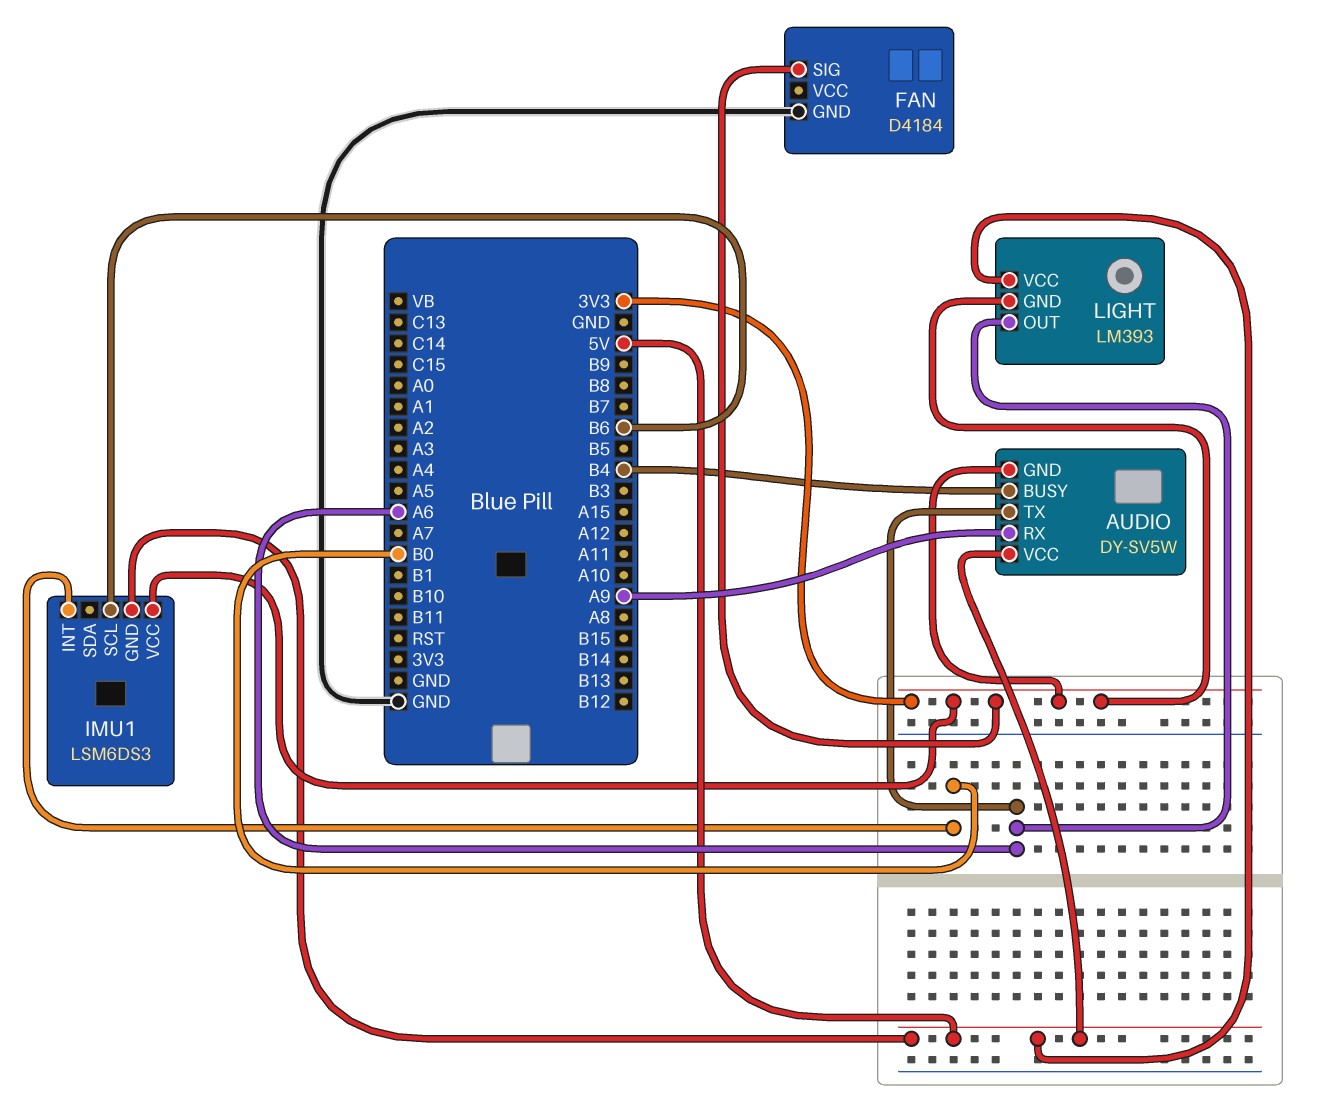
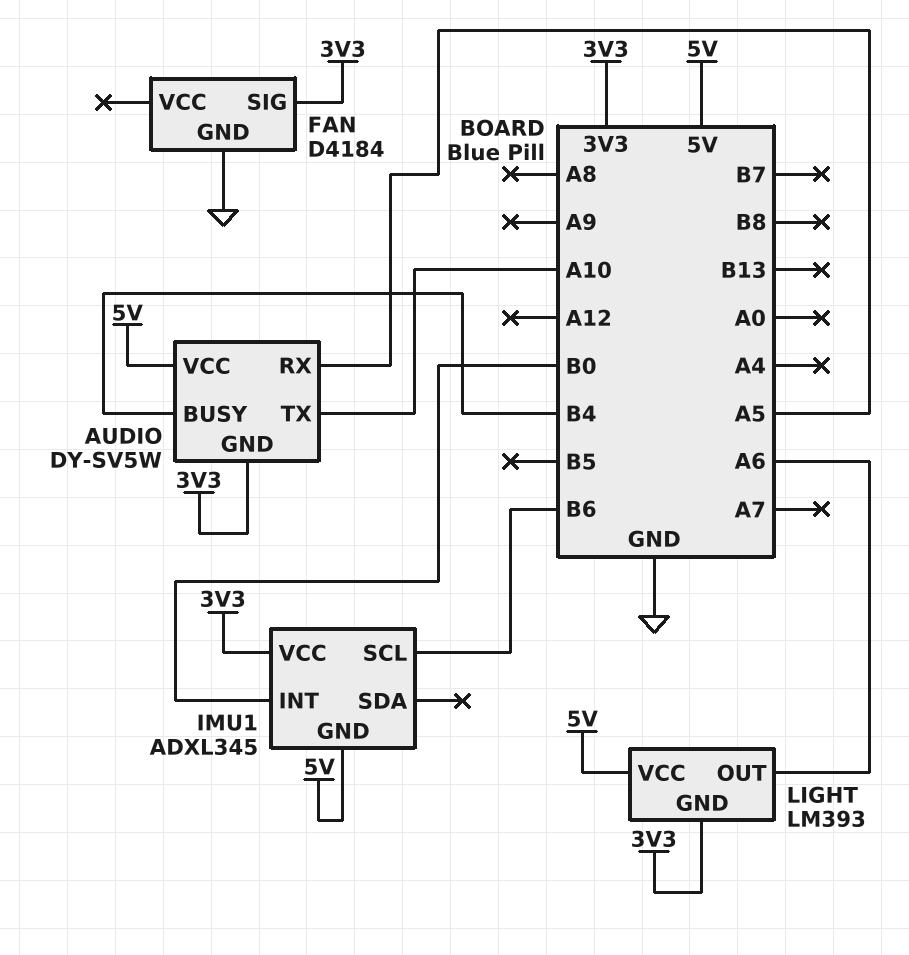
AUDIO pin RX: A9 -> A5
AUDIO pin TX: A6 -> A10
IMU1: LSM6DS3 -> ADXL345

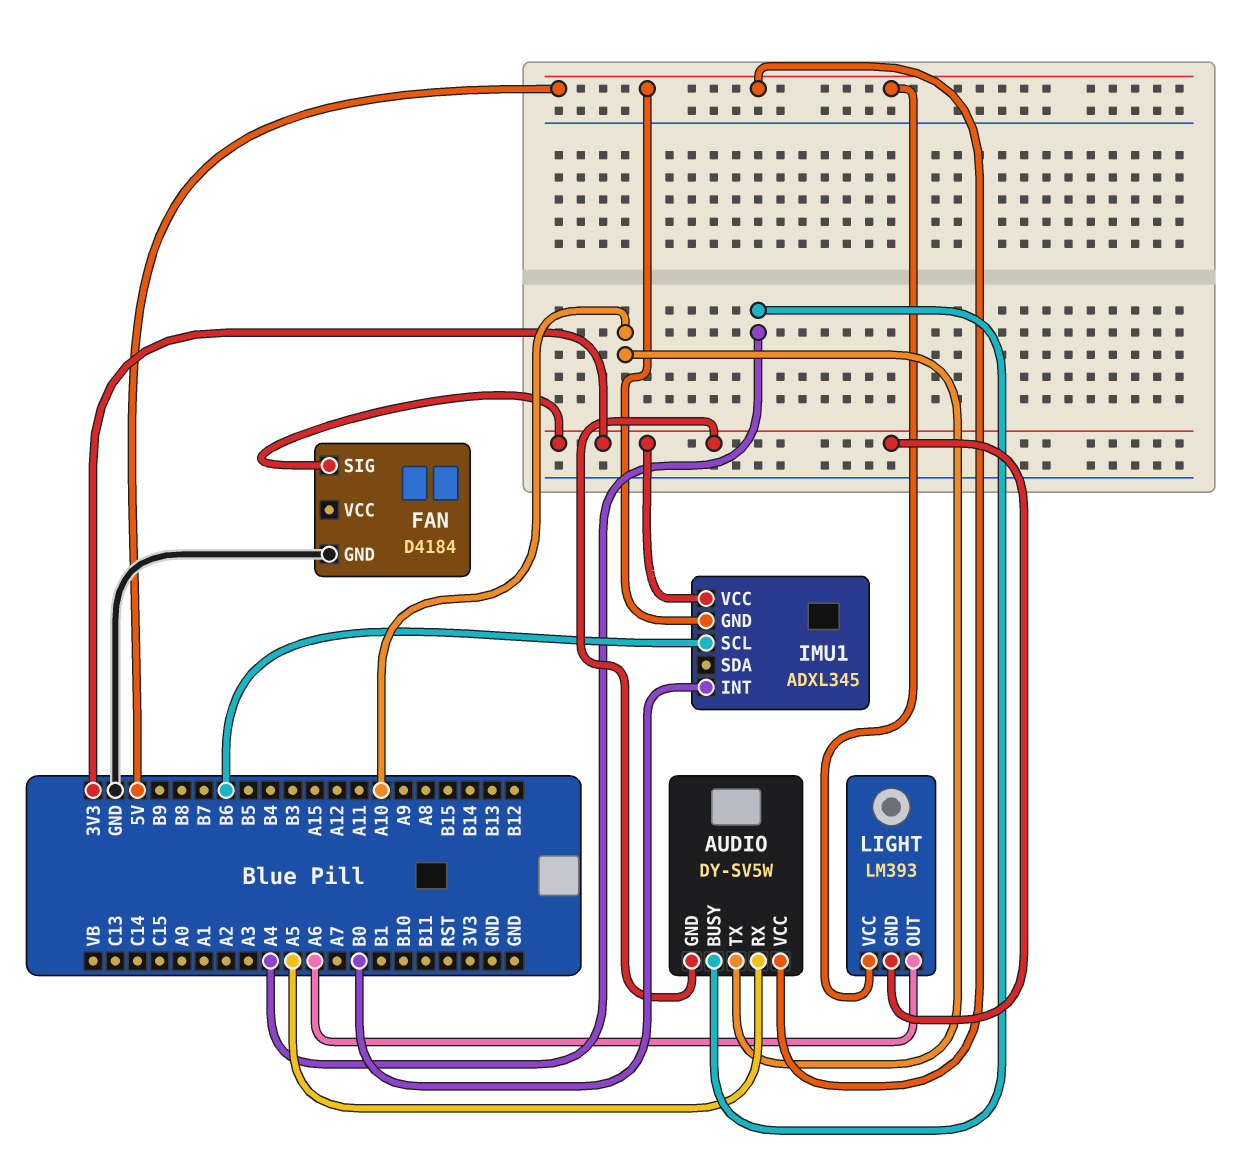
AUDIO pin BUSY: B4 -> A4

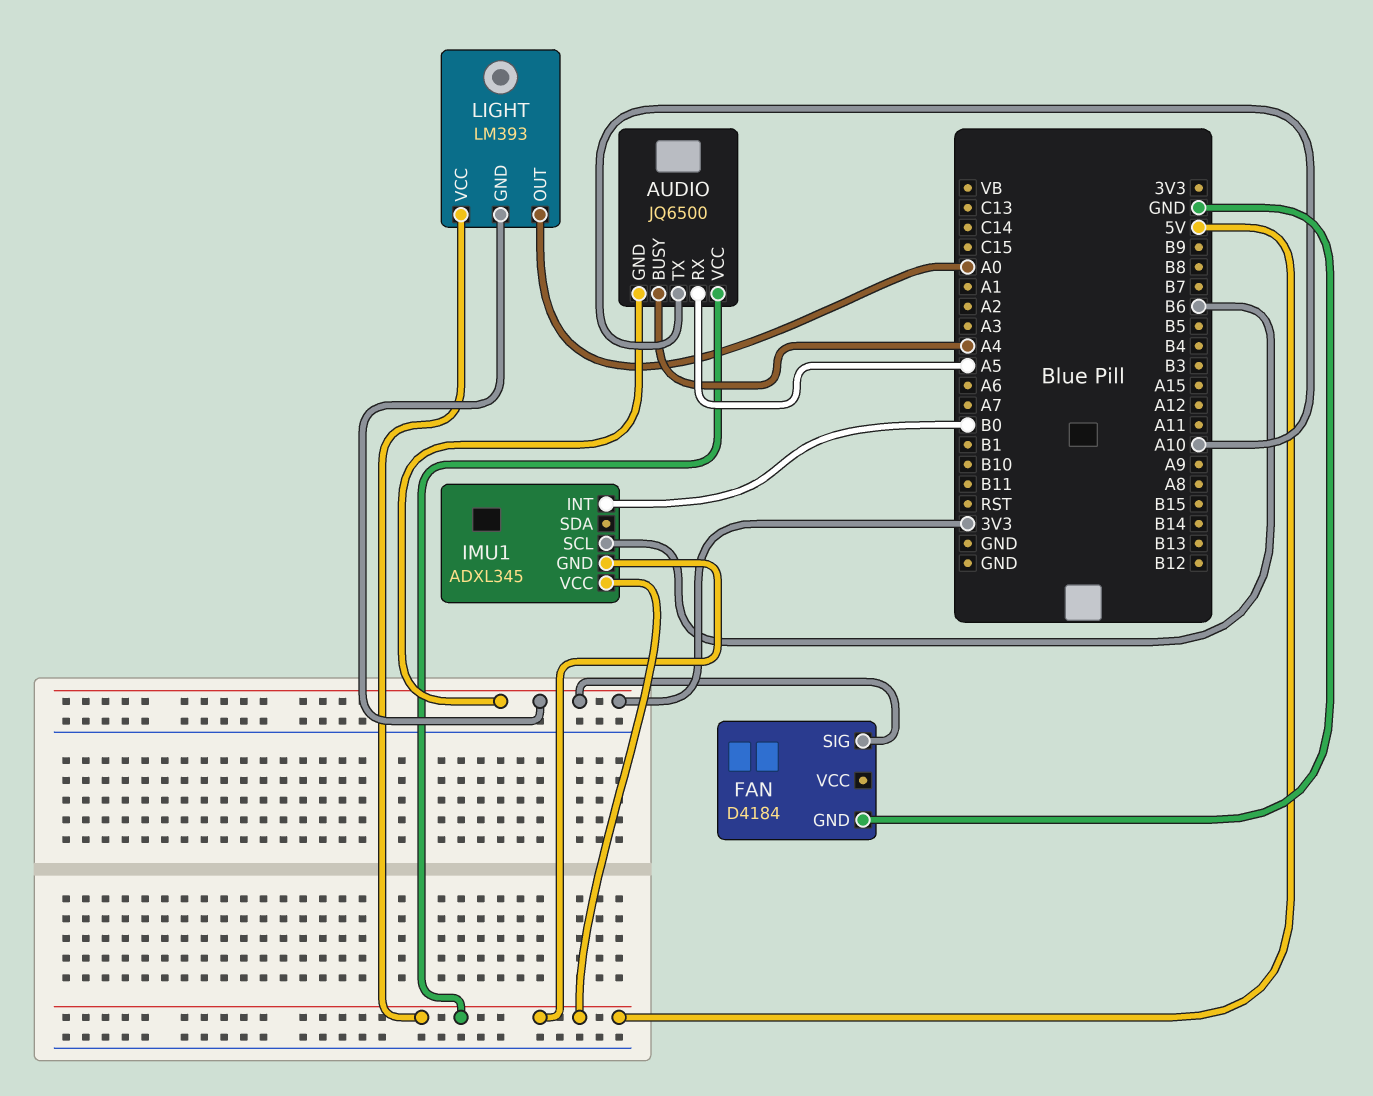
AUDIO: DY-SV5W -> JQ6500
IMU1 pin VCC: 3V3 -> 5V
LIGHT pin OUT: A6 -> A0

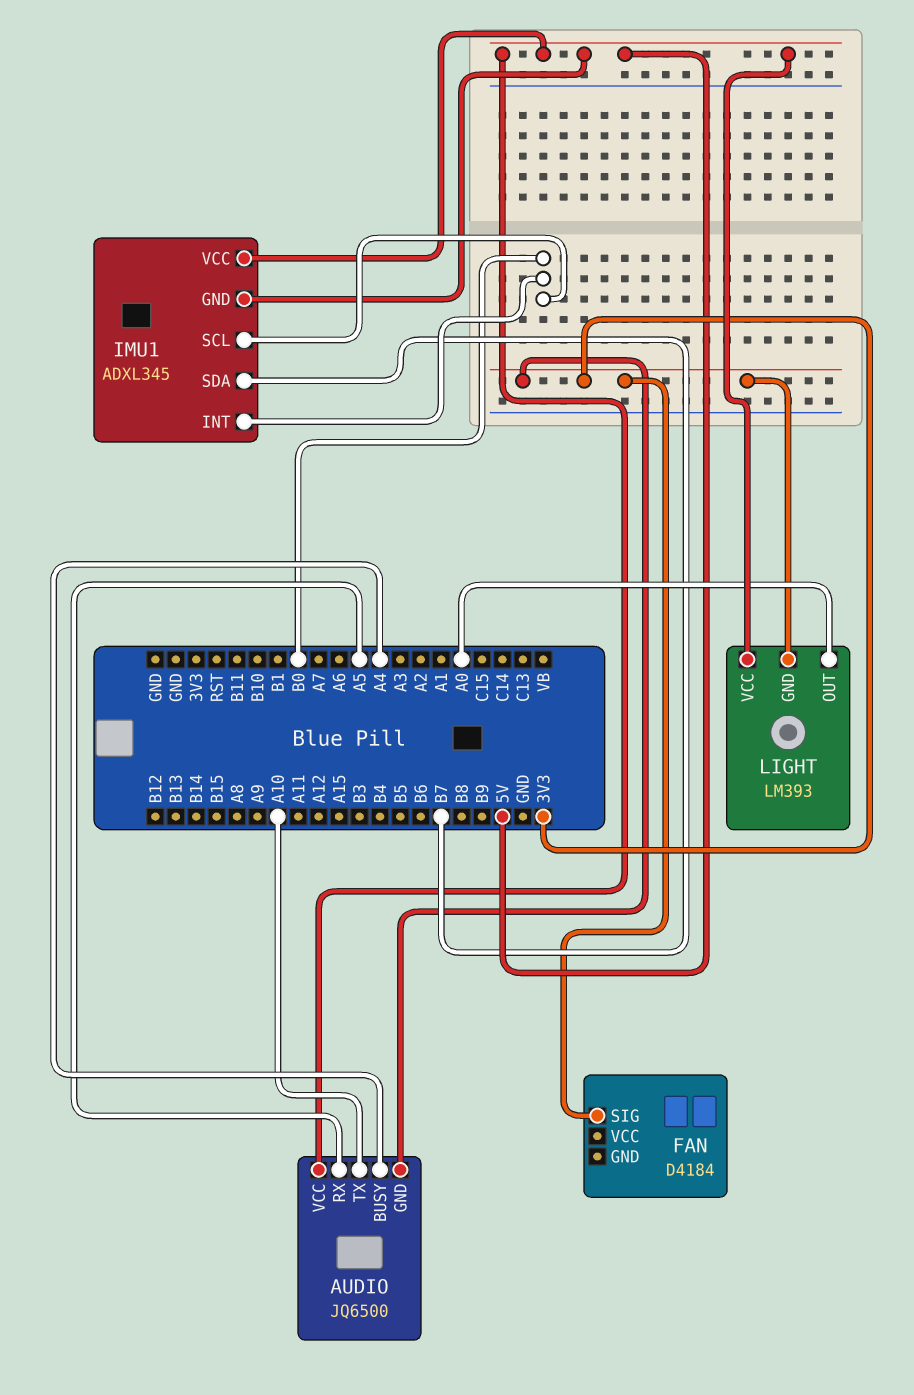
FAN pin GND: GND -> none
IMU1 pin SCL: B6 -> B0
IMU1 pin SDA: none -> B7

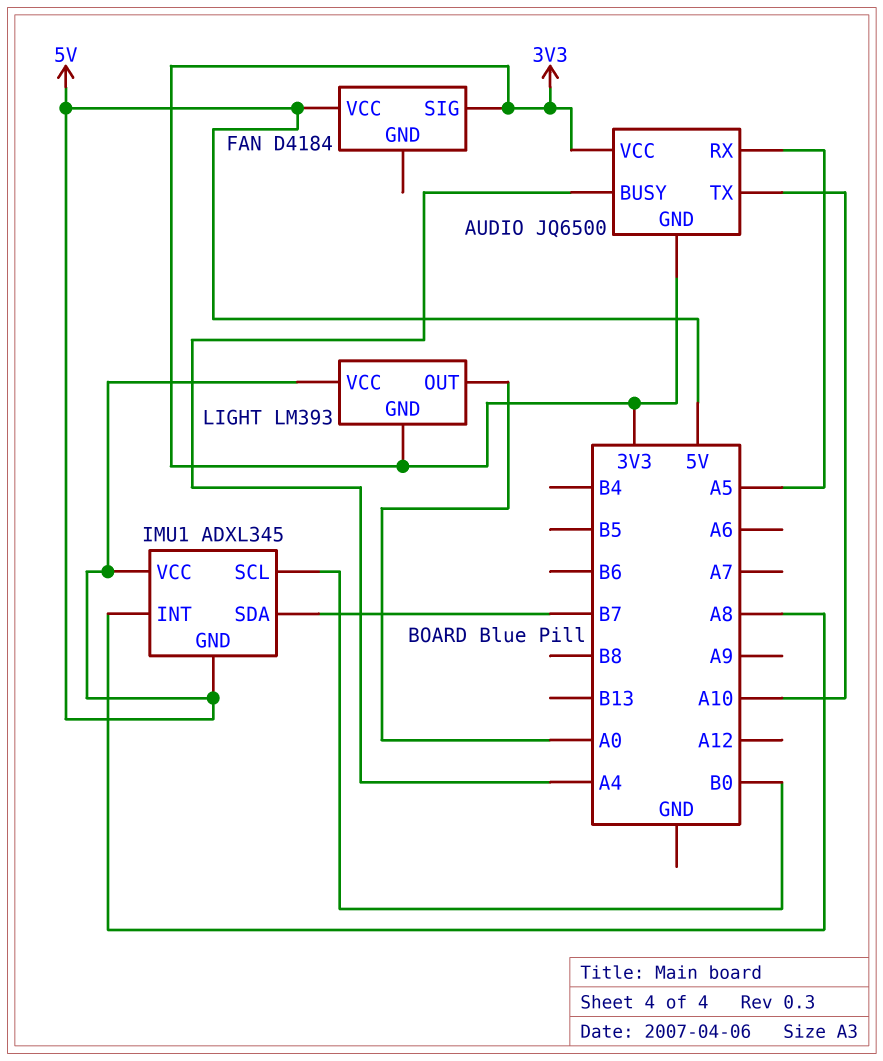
AUDIO pin VCC: 5V -> 3V3
FAN pin VCC: none -> 5V
IMU1 pin INT: B0 -> A8

